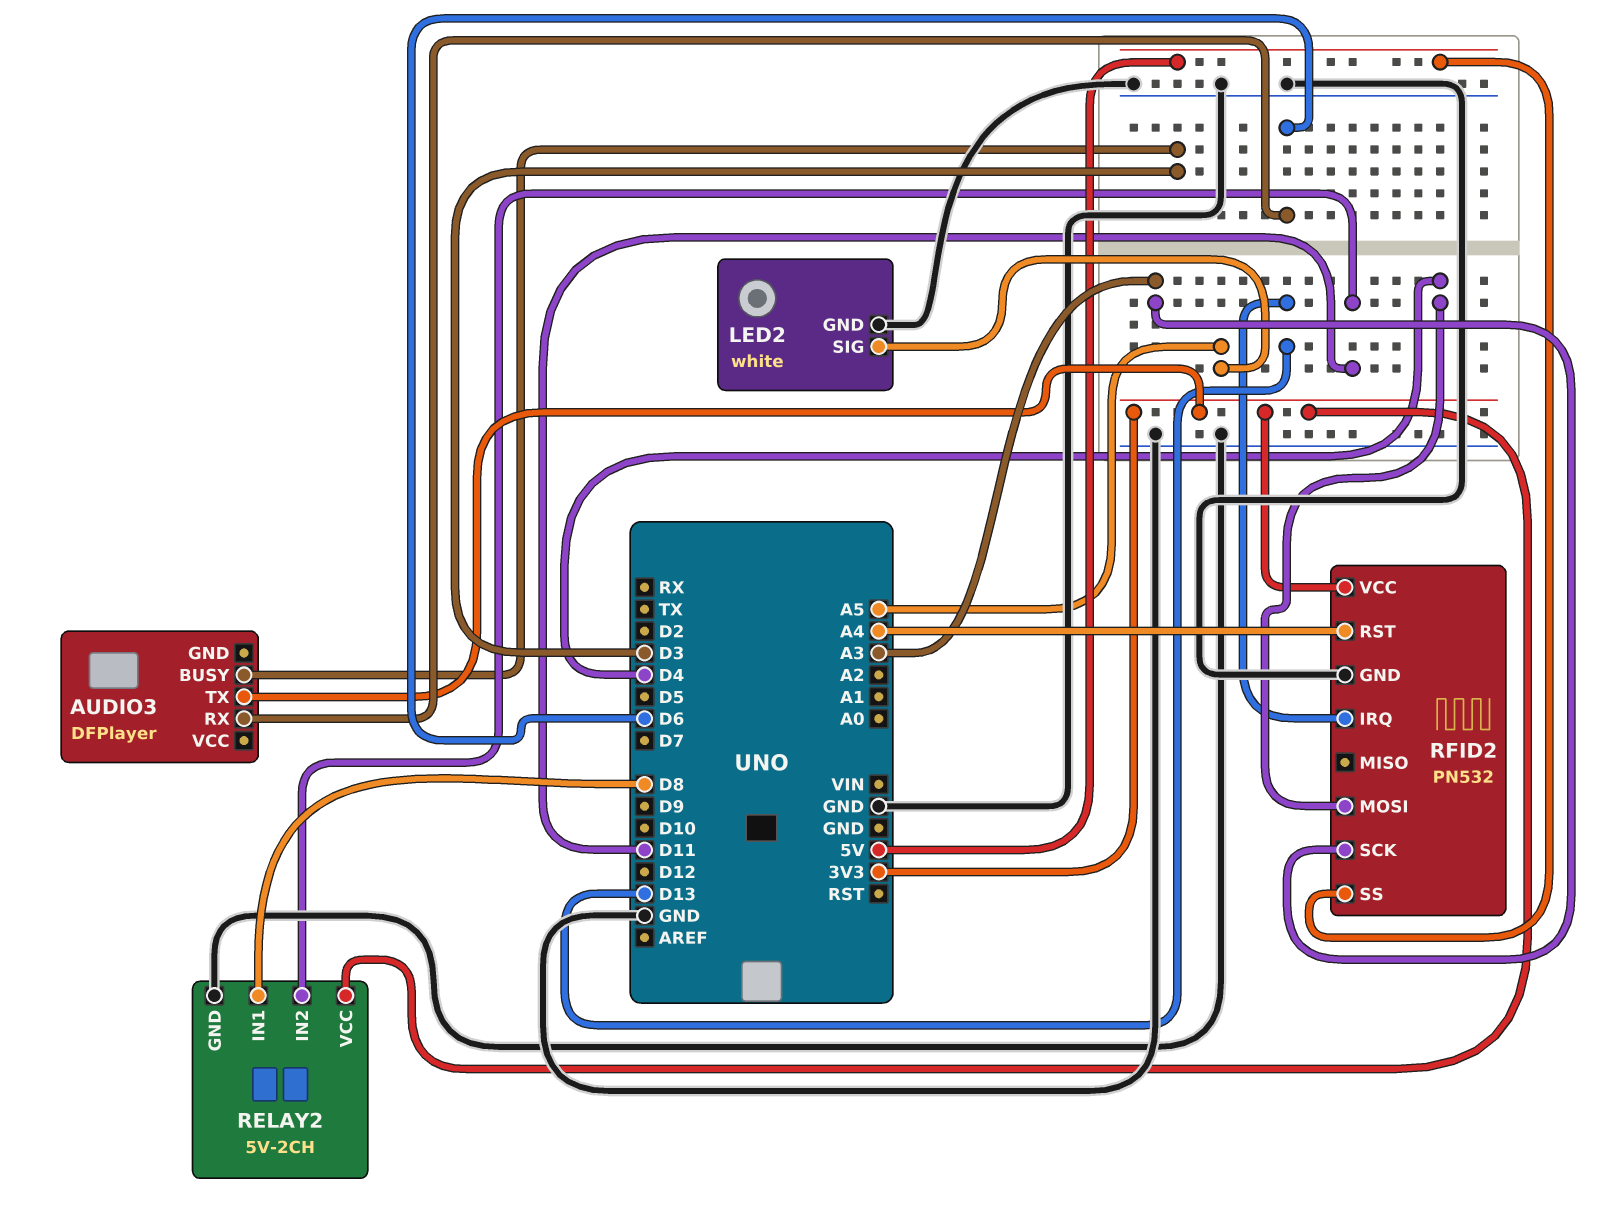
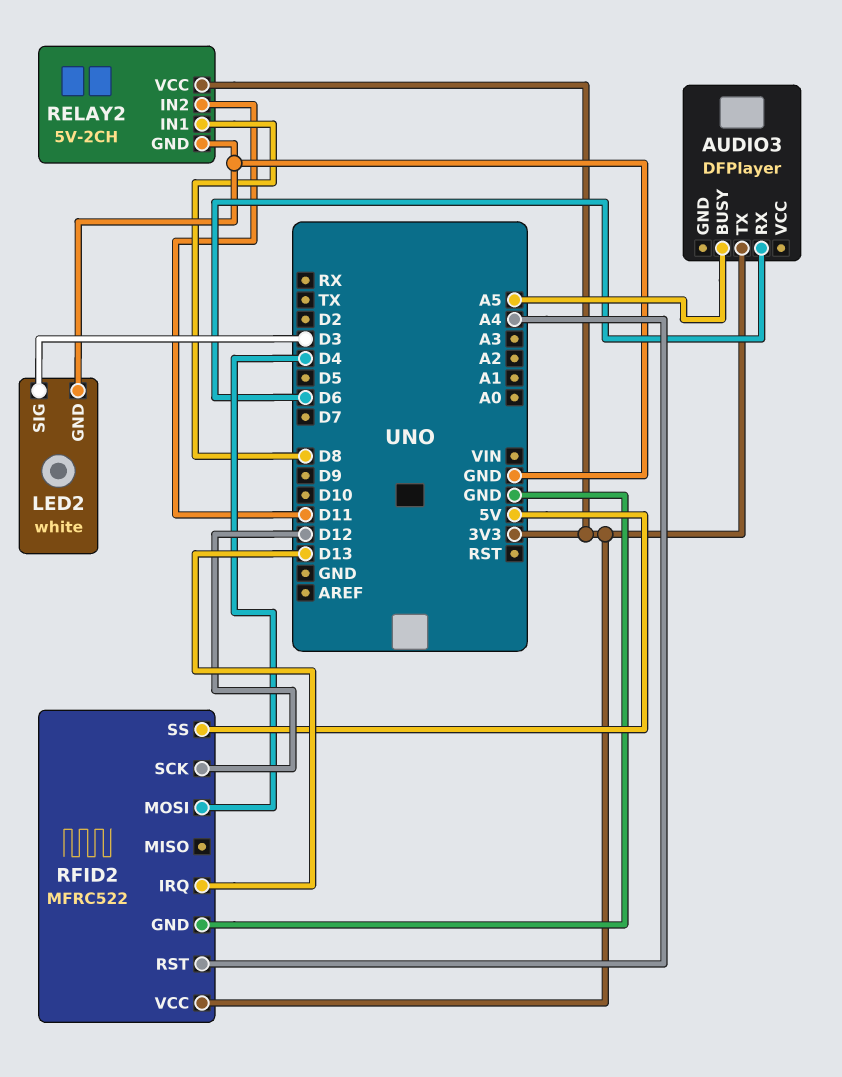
AUDIO3 pin BUSY: D3 -> A5
LED2 pin SIG: A5 -> D3
RFID2: PN532 -> MFRC522
RFID2 pin SCK: A3 -> D12

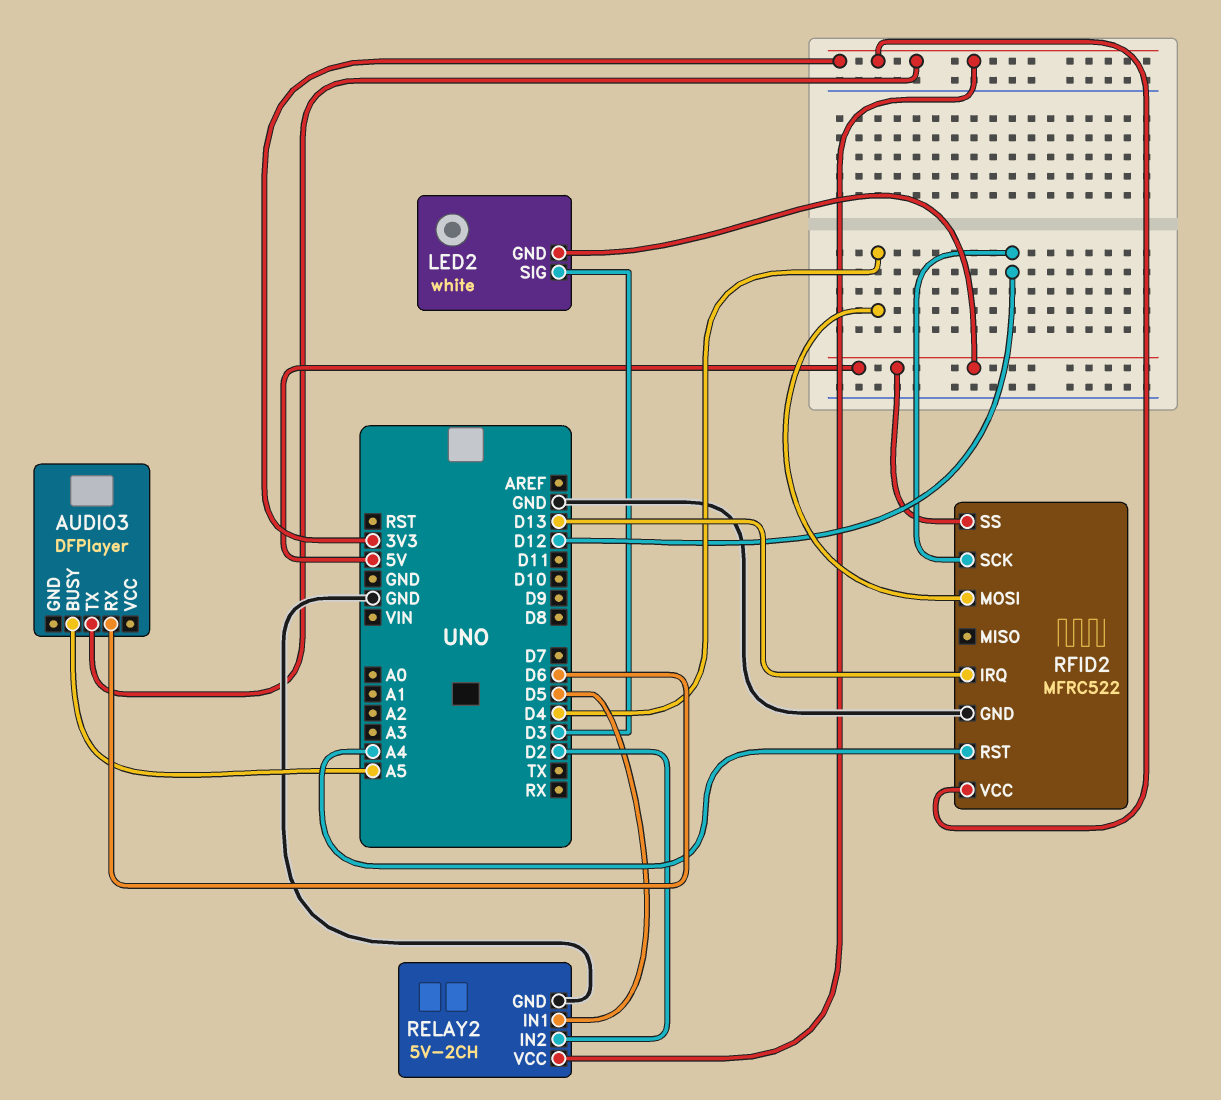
LED2 pin GND: GND -> 5V
RELAY2 pin IN1: D8 -> D5
RELAY2 pin IN2: D11 -> D2

